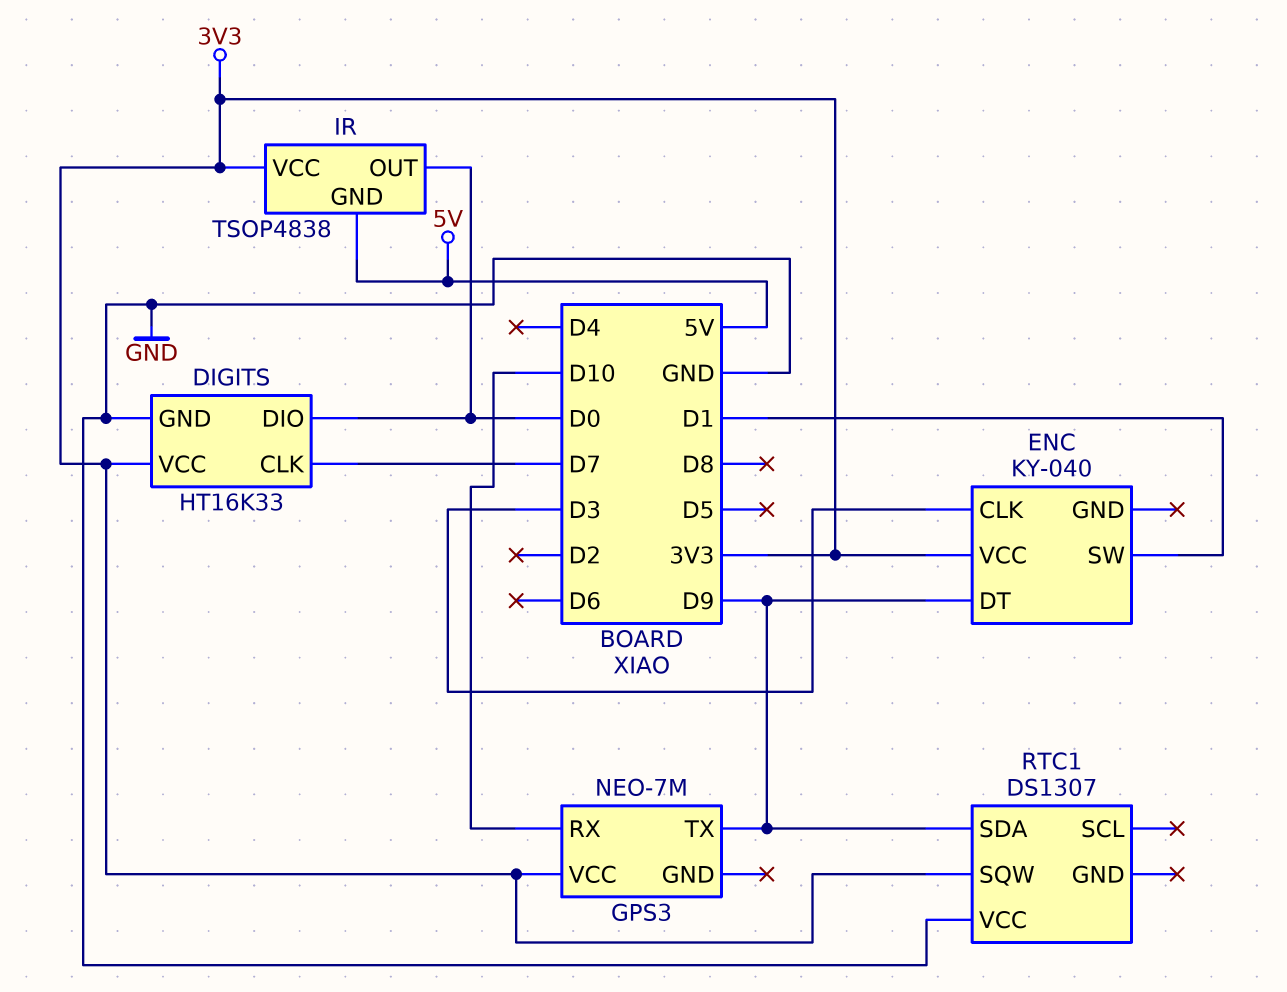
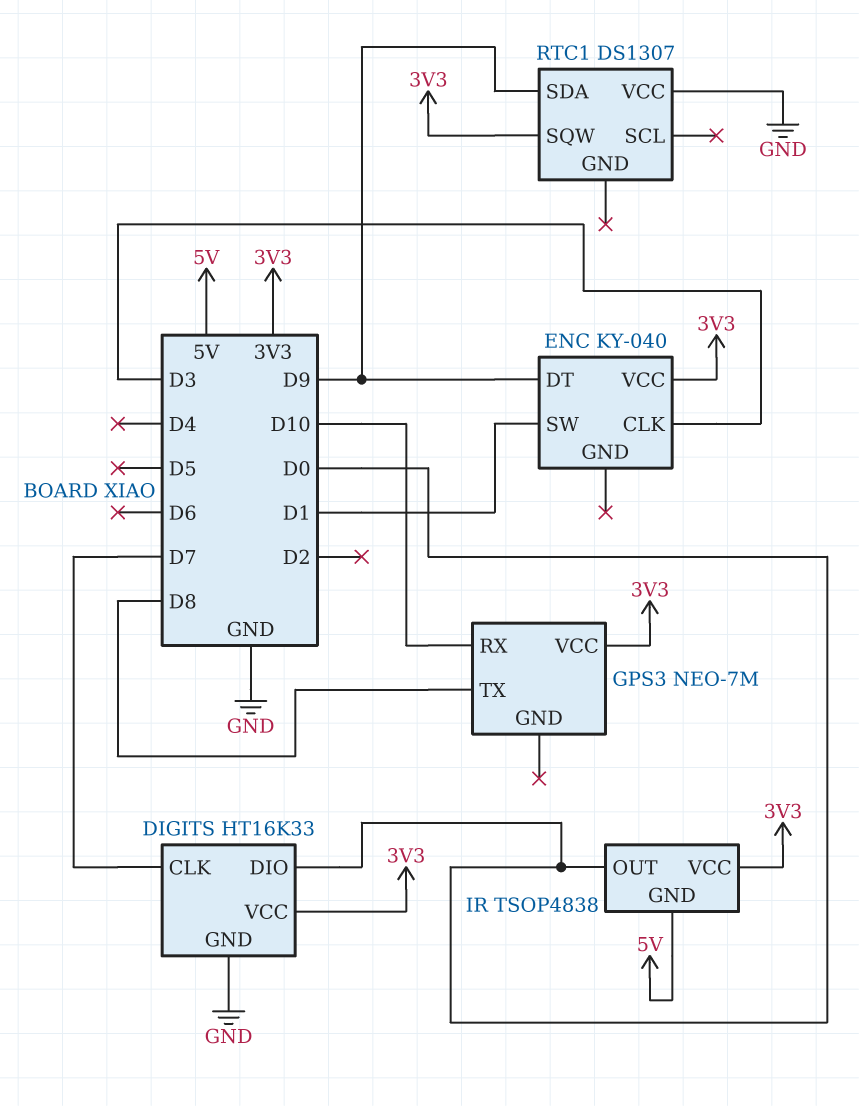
GPS3 pin TX: D9 -> D8

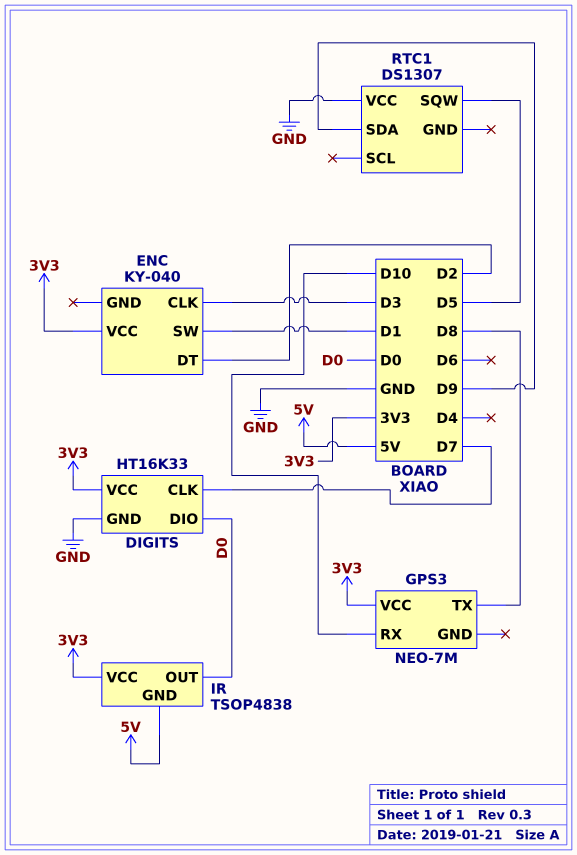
ENC pin DT: D9 -> D2
RTC1 pin SQW: 3V3 -> D5

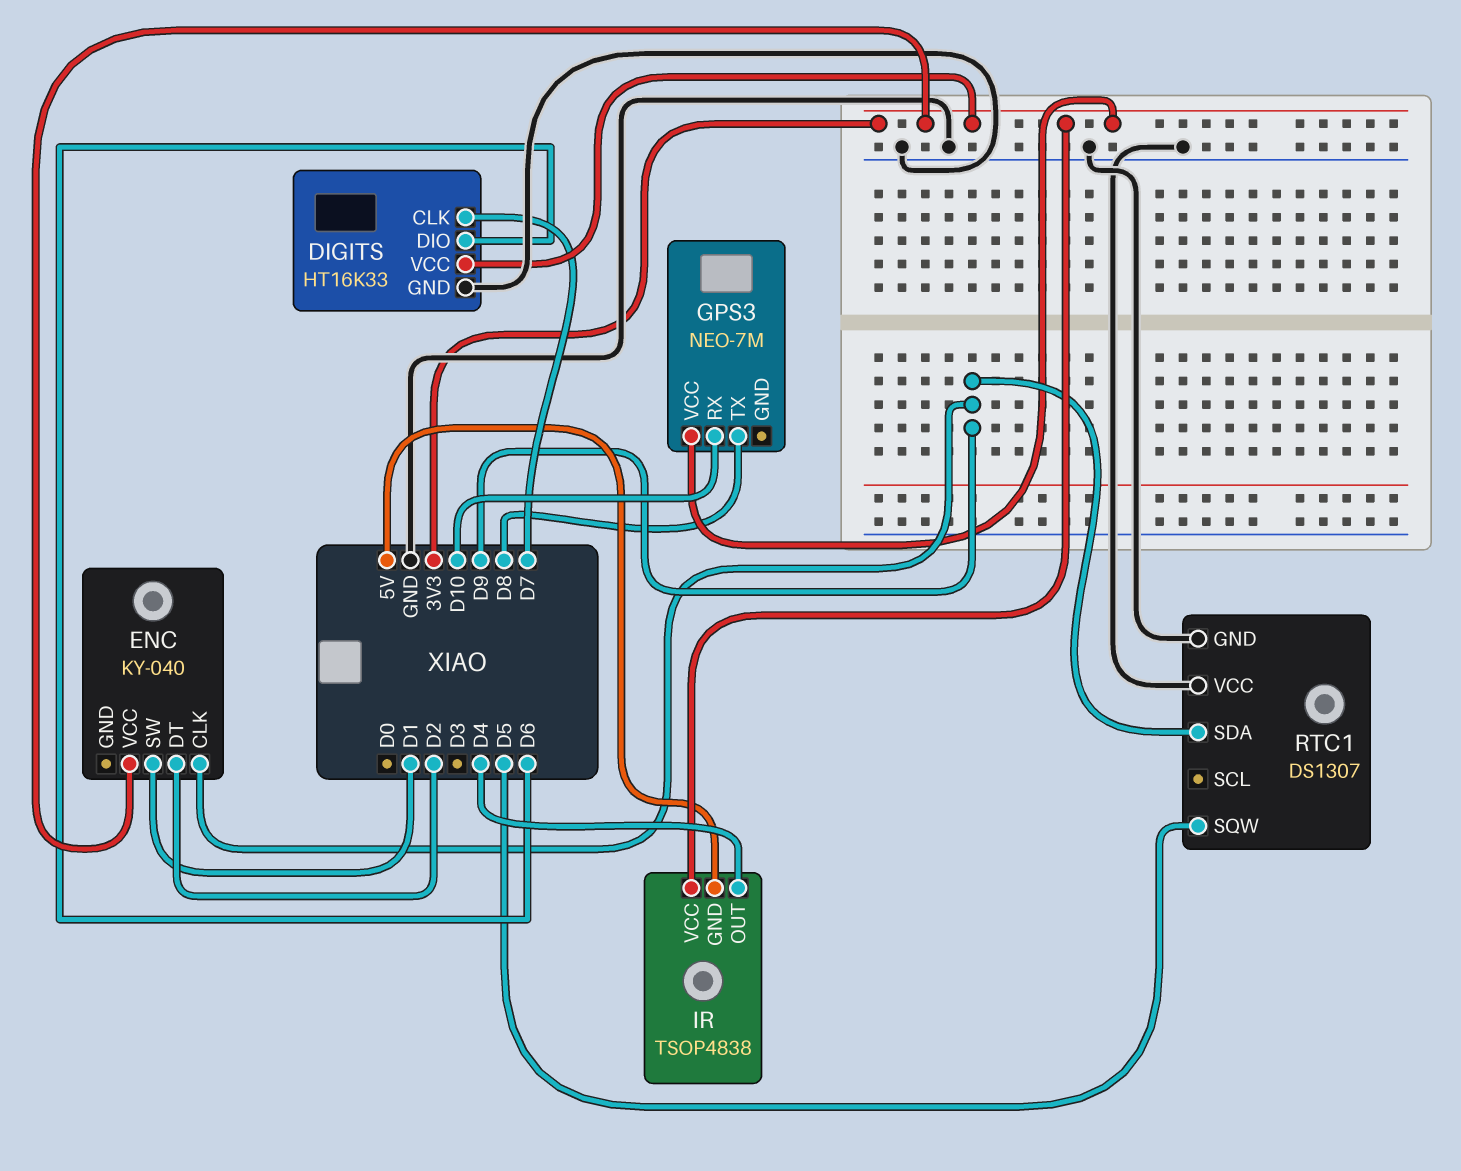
DIGITS pin DIO: D0 -> D6
ENC pin CLK: D3 -> D9
IR pin OUT: D0 -> D4
RTC1 pin GND: none -> GND

